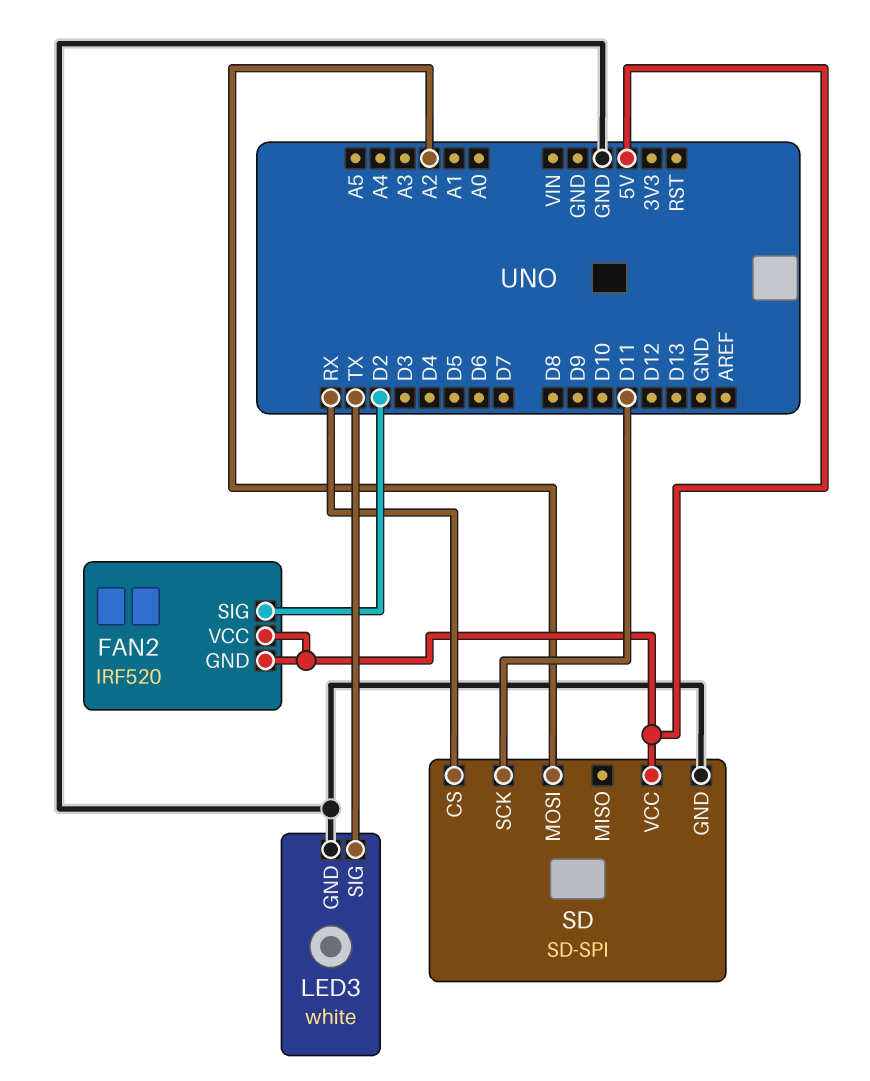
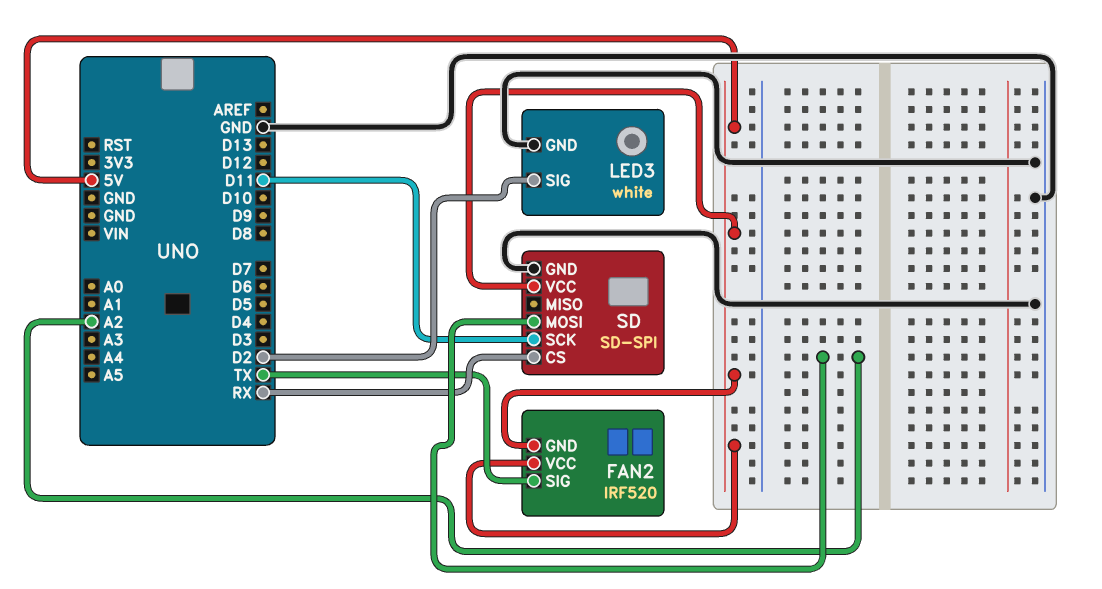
FAN2 pin SIG: D2 -> TX
LED3 pin SIG: TX -> D2

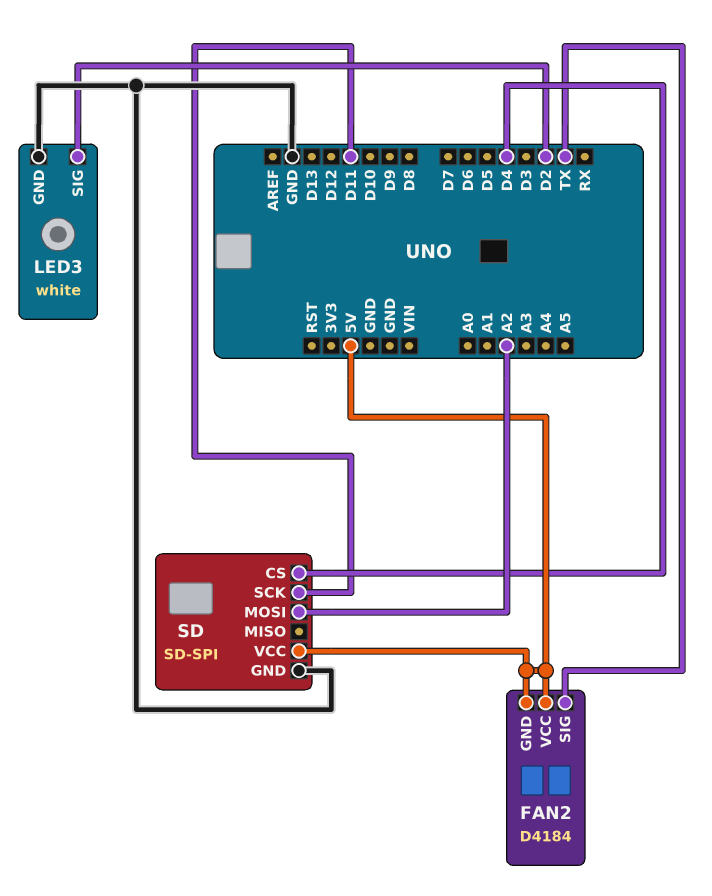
FAN2: IRF520 -> D4184
SD pin CS: RX -> D4

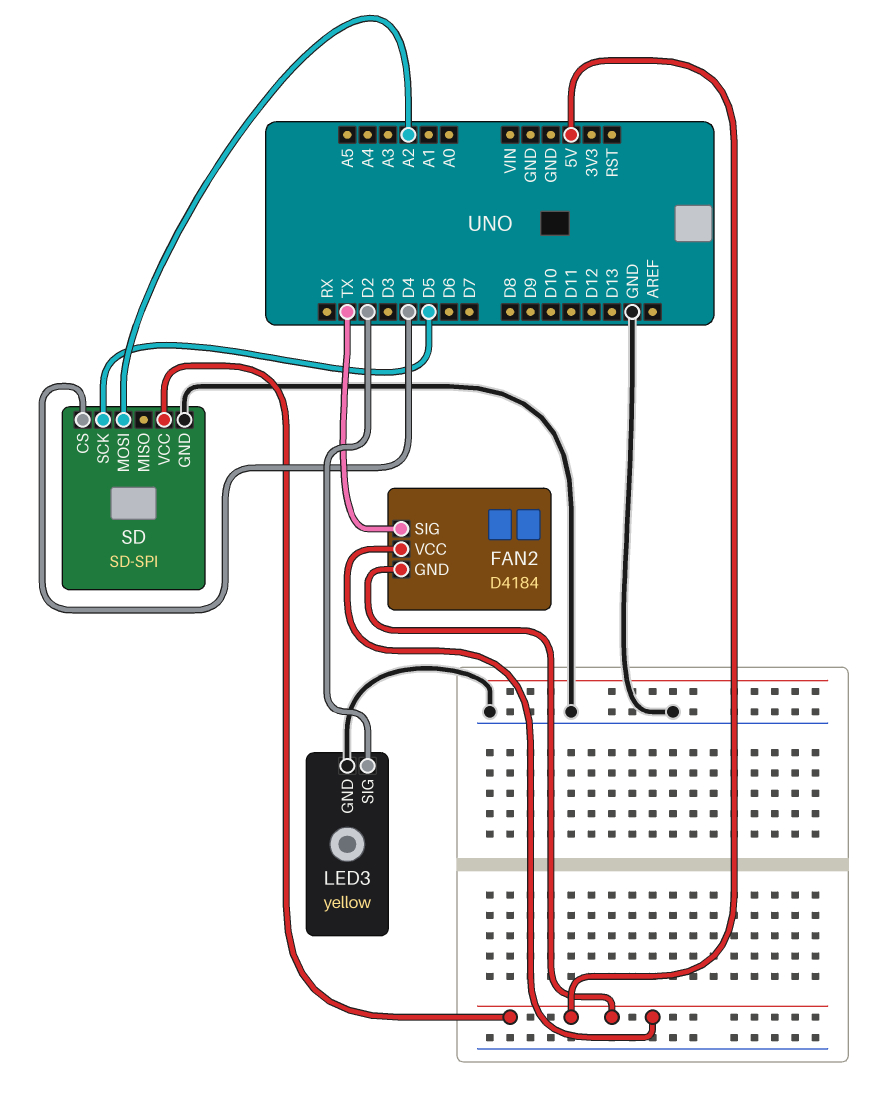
LED3: white -> yellow
SD pin SCK: D11 -> D5

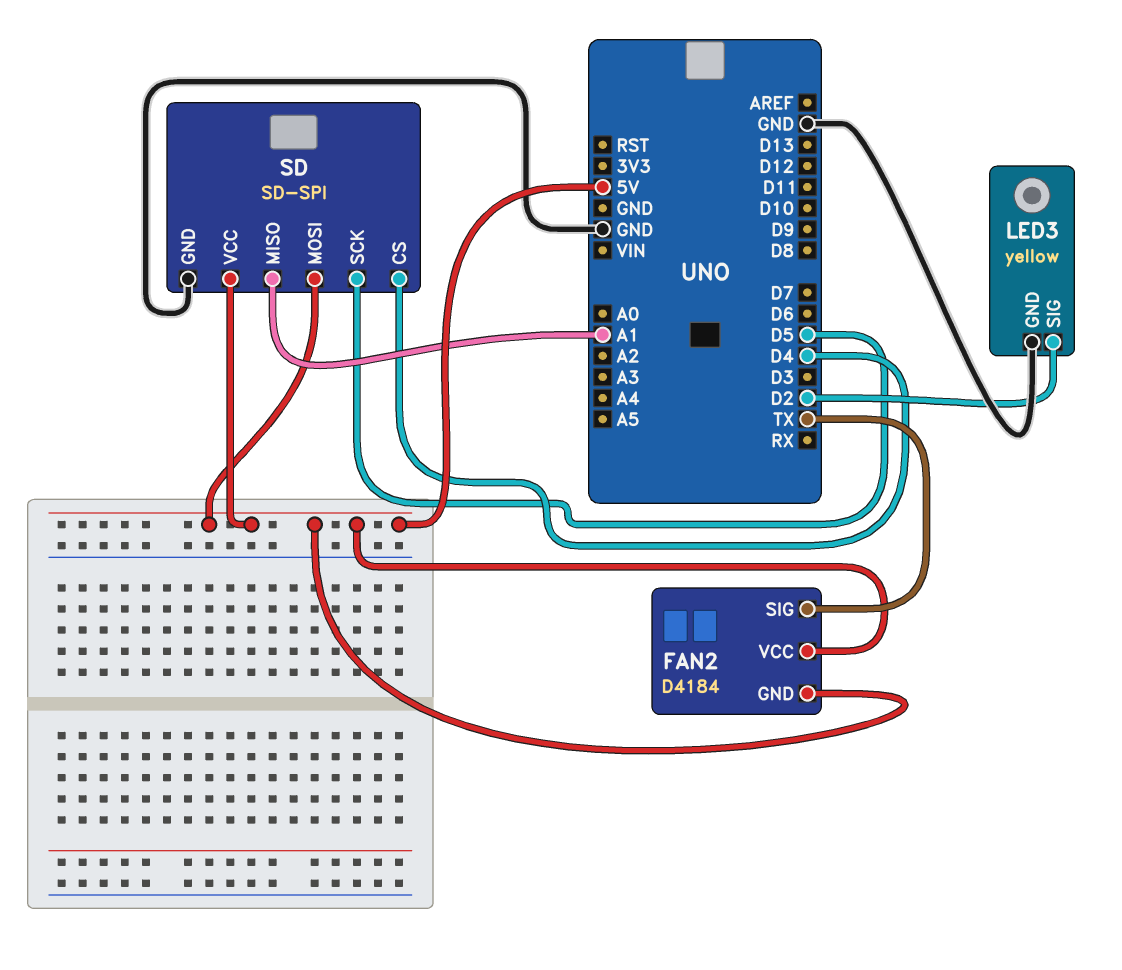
SD pin MISO: none -> A1
SD pin MOSI: A2 -> 5V

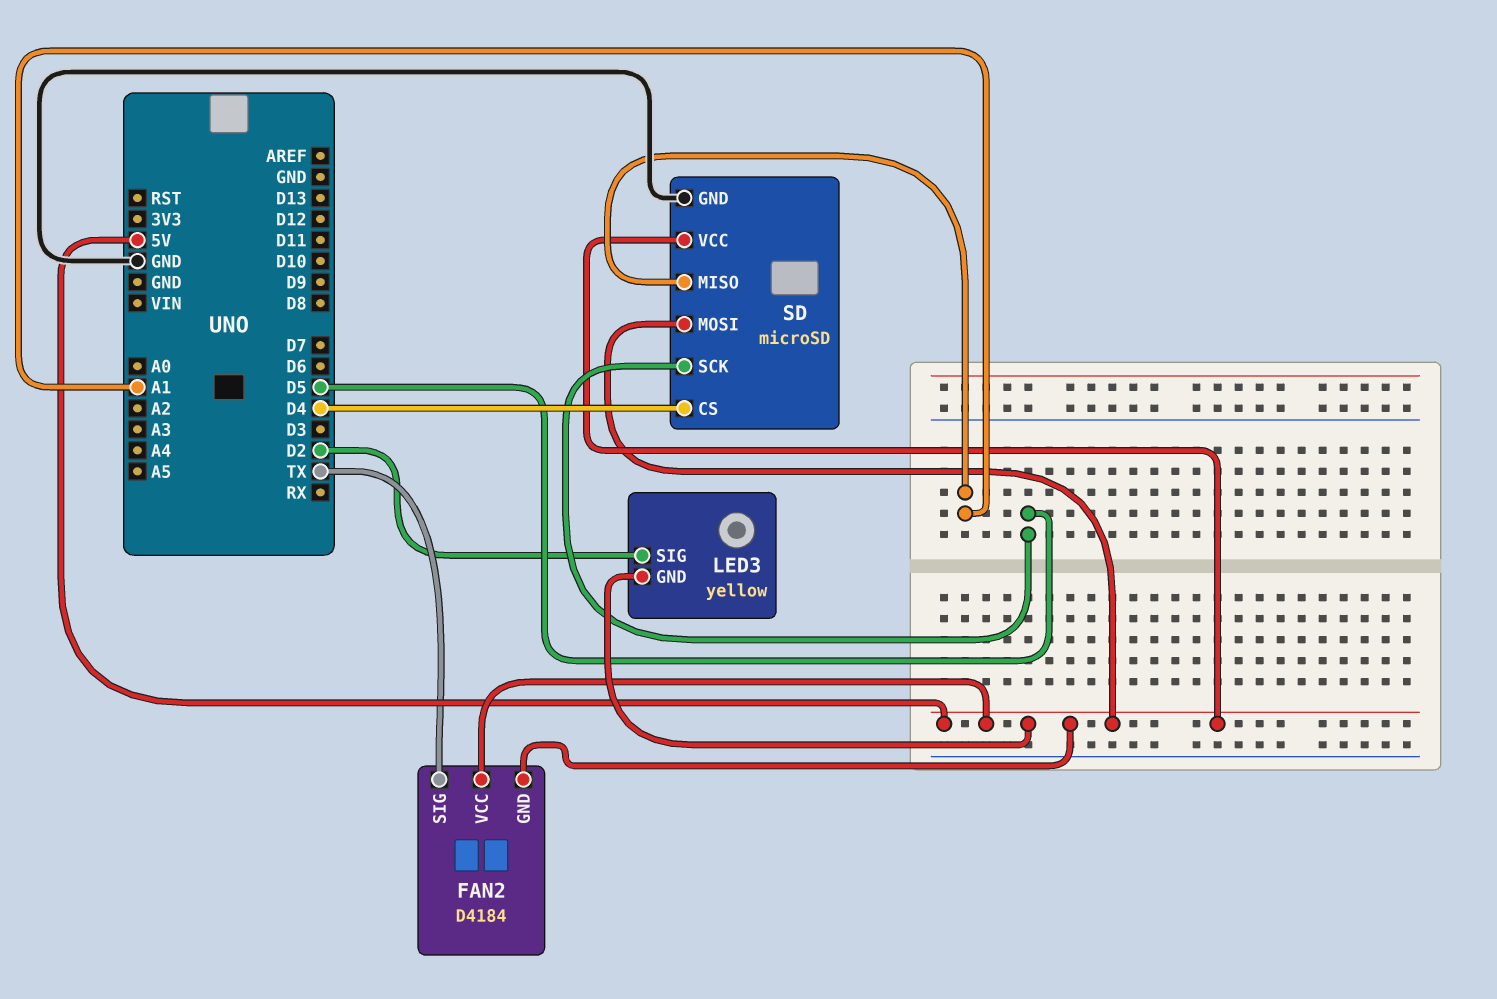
LED3 pin GND: GND -> 5V
SD: SD-SPI -> microSD

